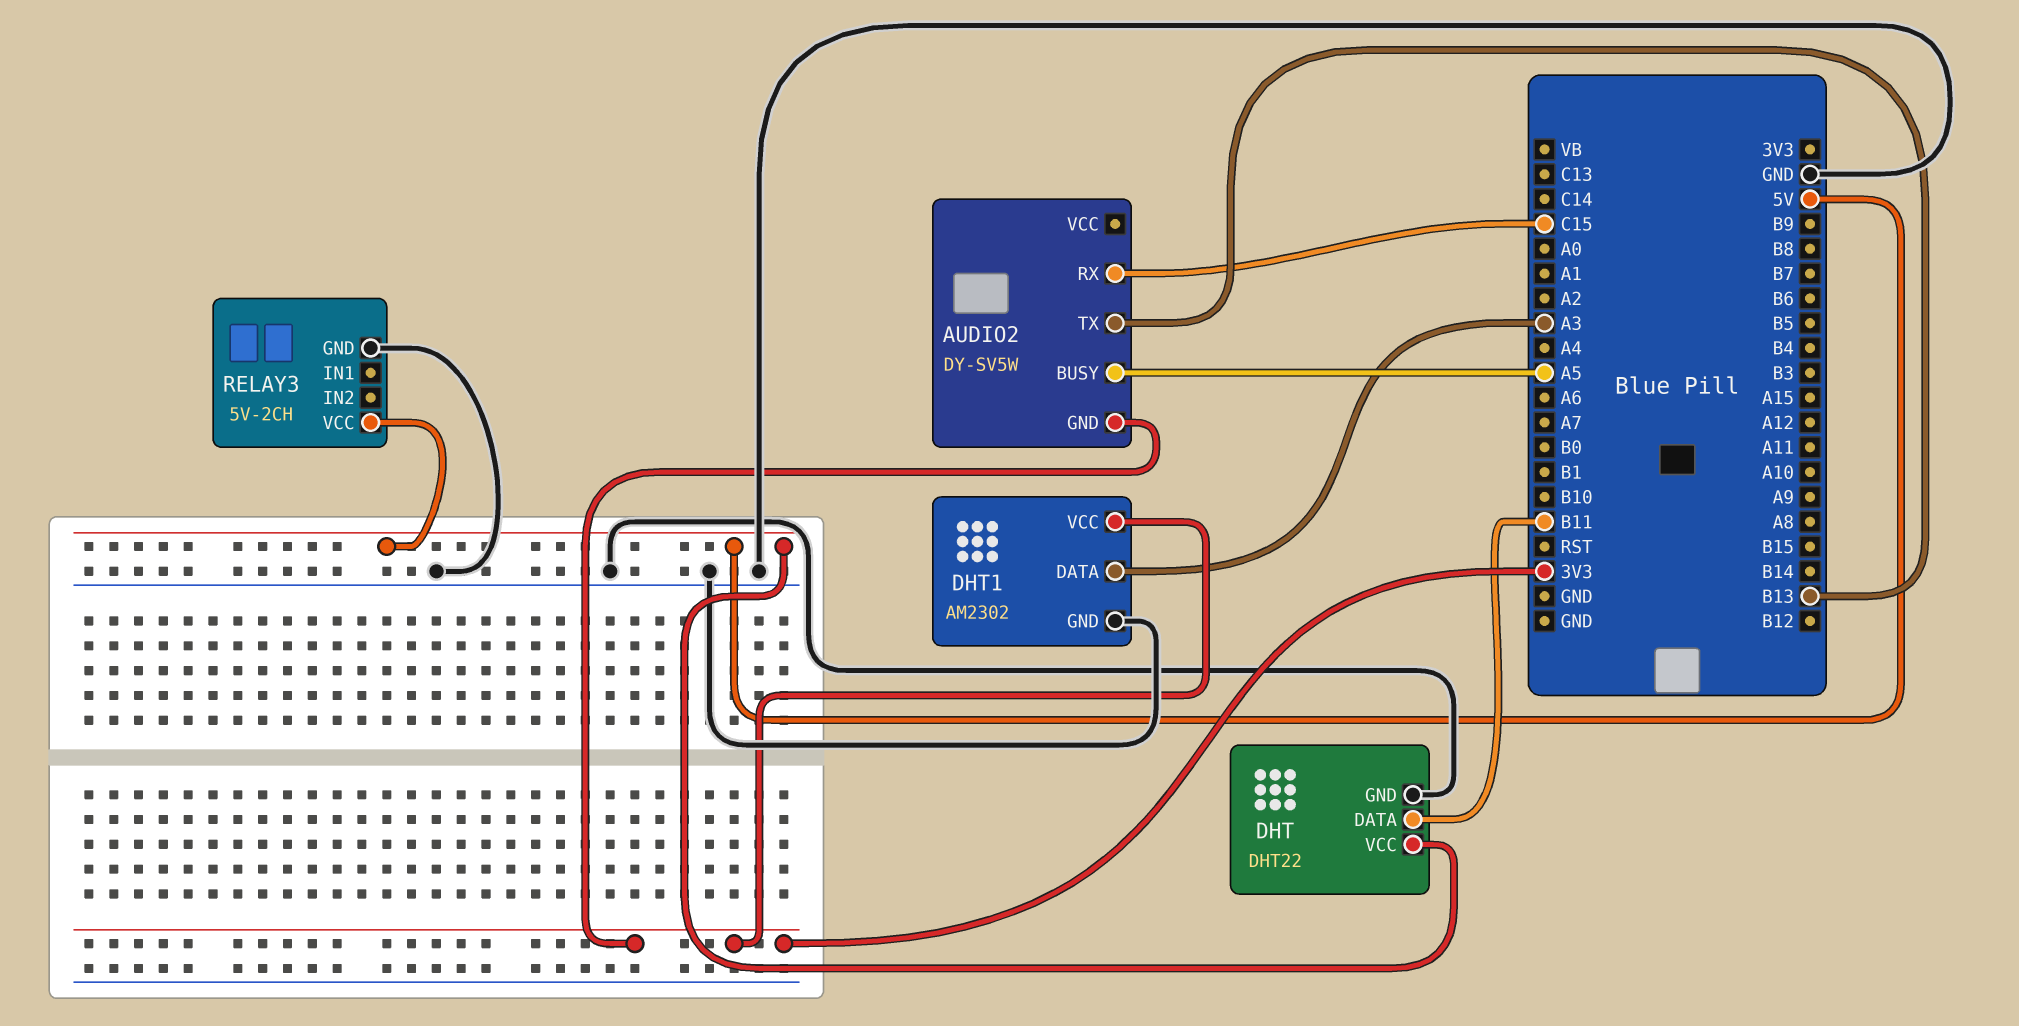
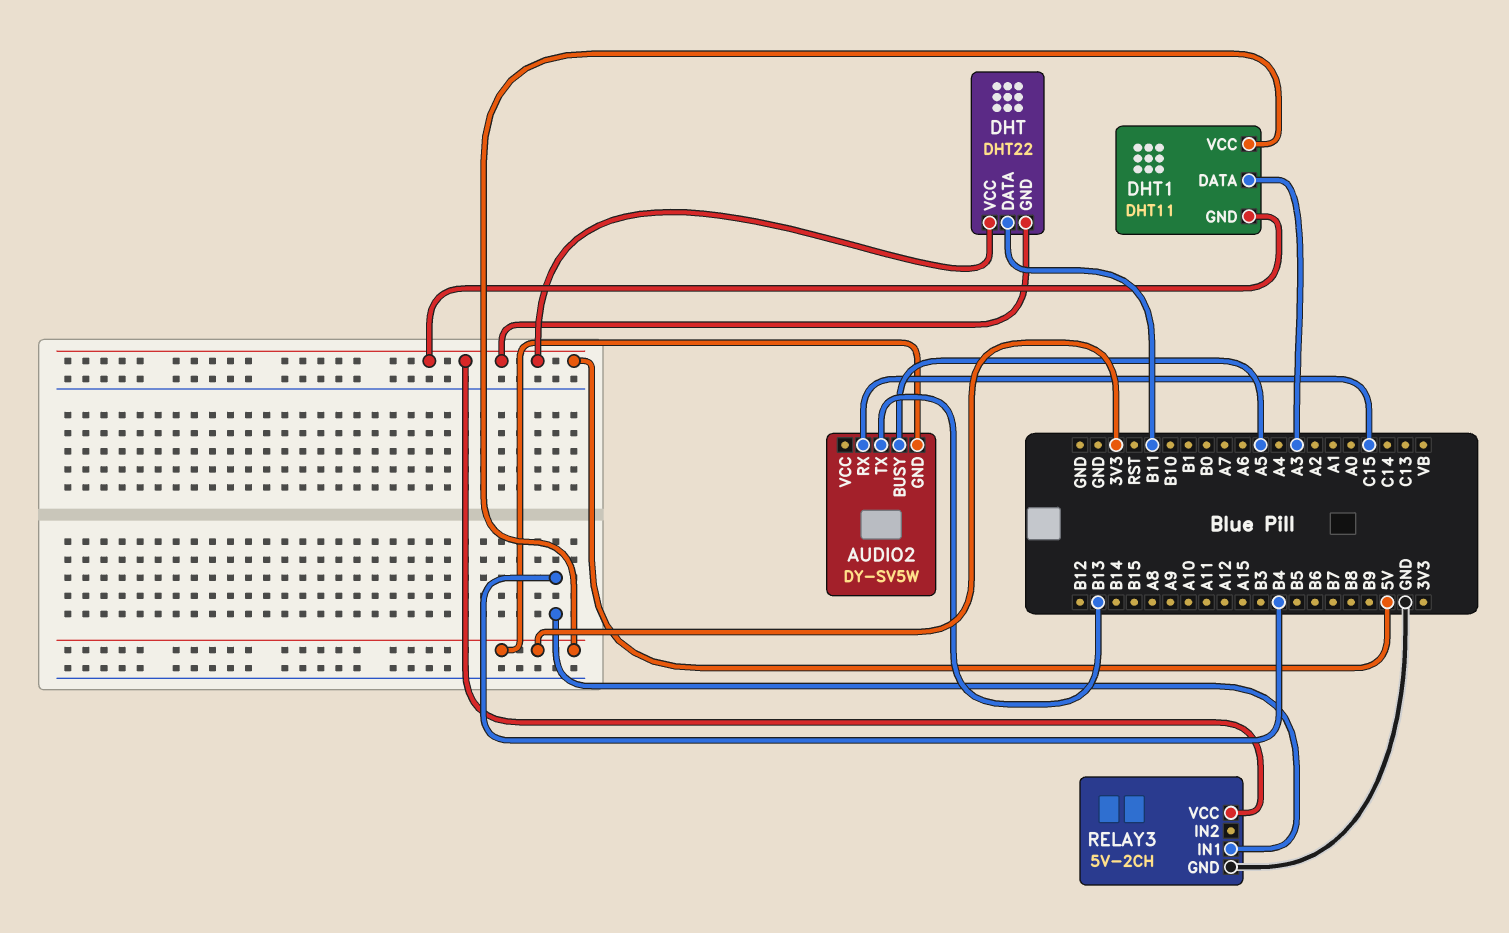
DHT pin GND: GND -> 5V
DHT1: AM2302 -> DHT11
DHT1 pin GND: GND -> 5V
RELAY3 pin IN1: none -> B4

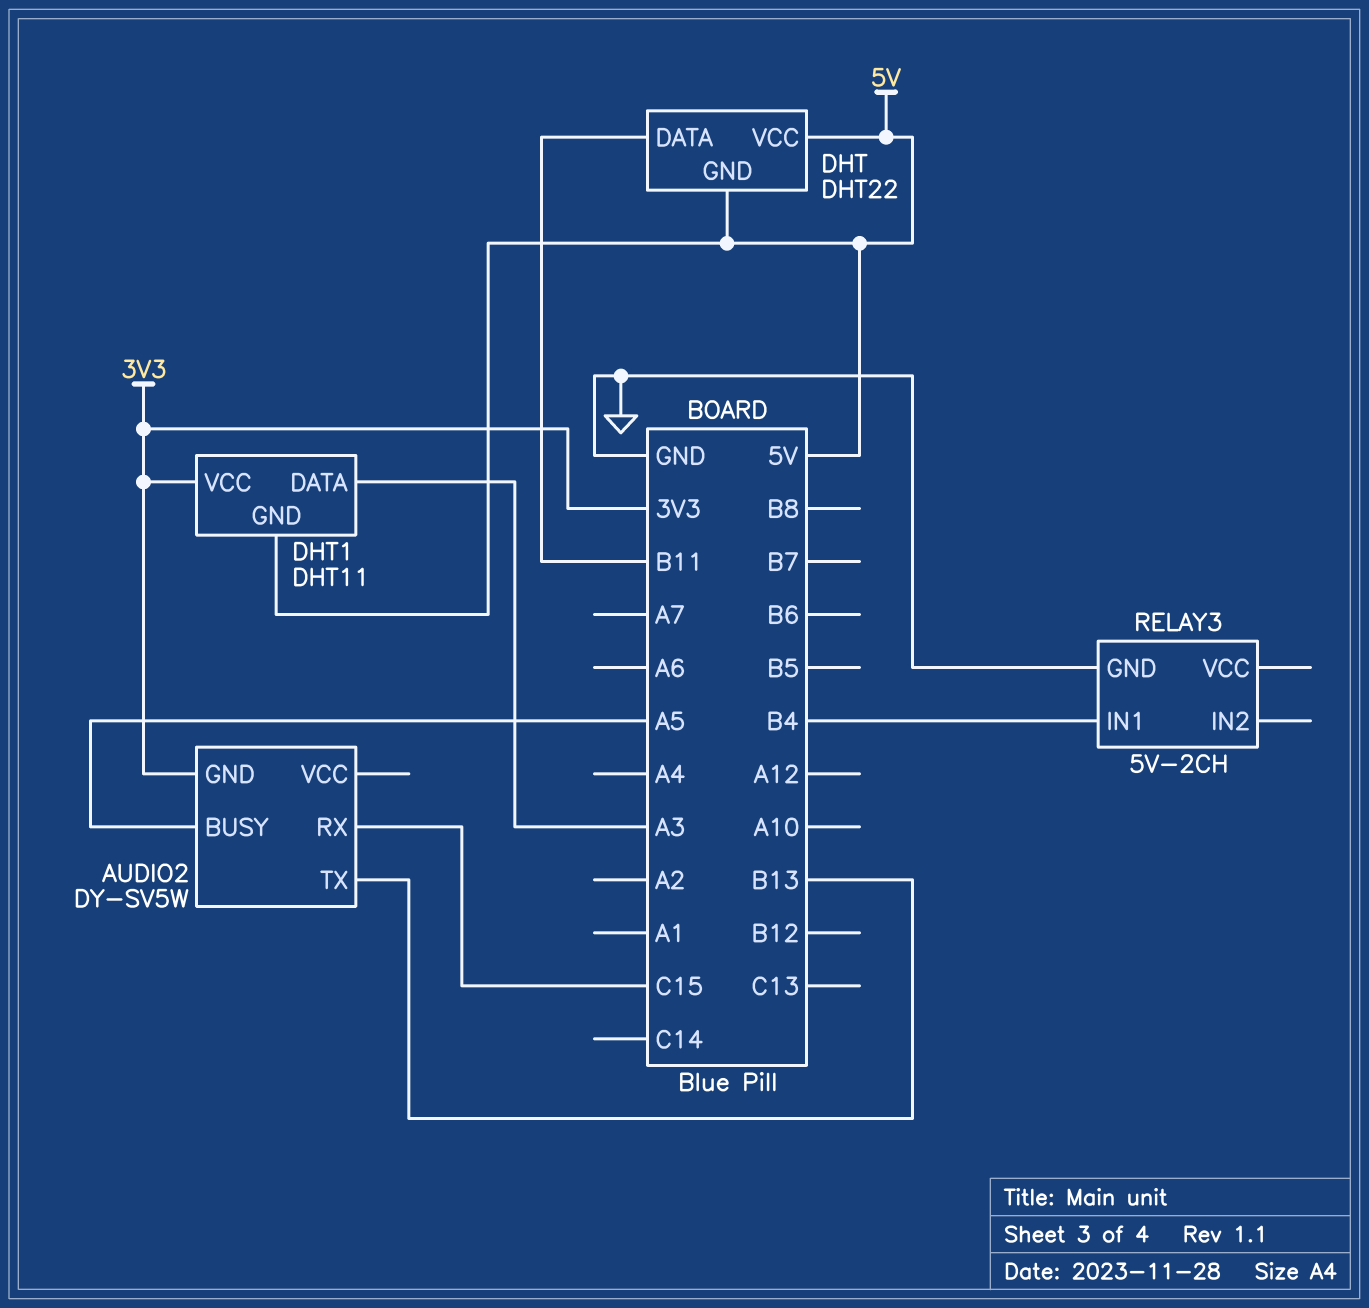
RELAY3 pin VCC: 5V -> none

